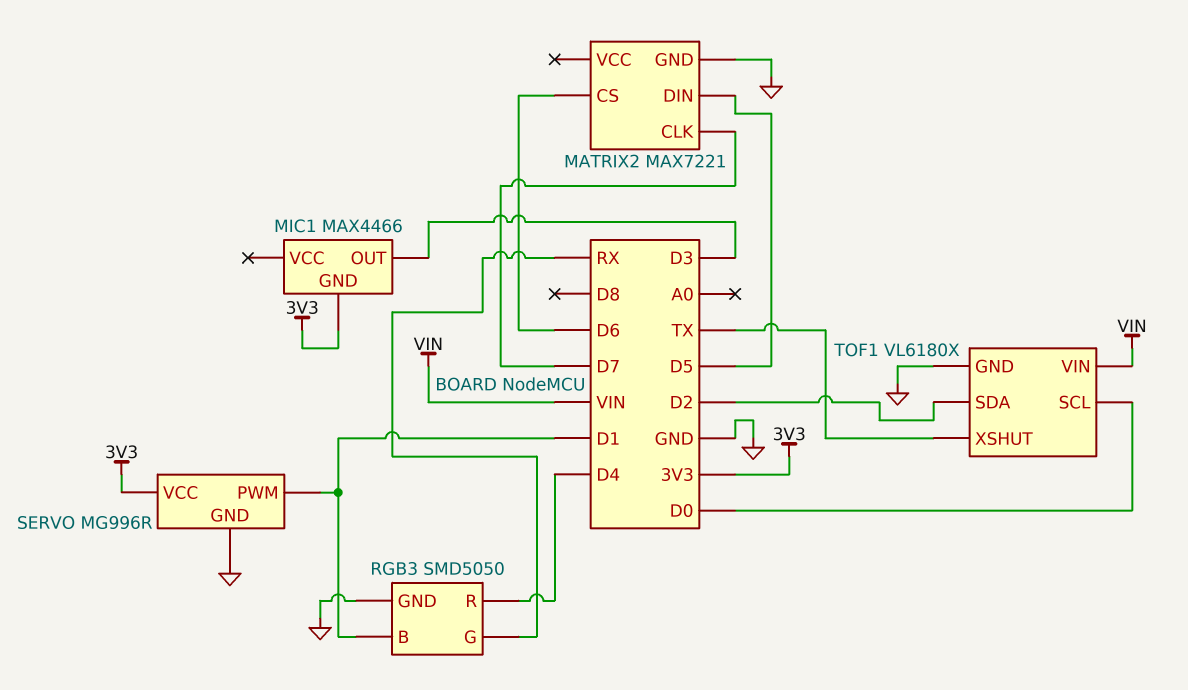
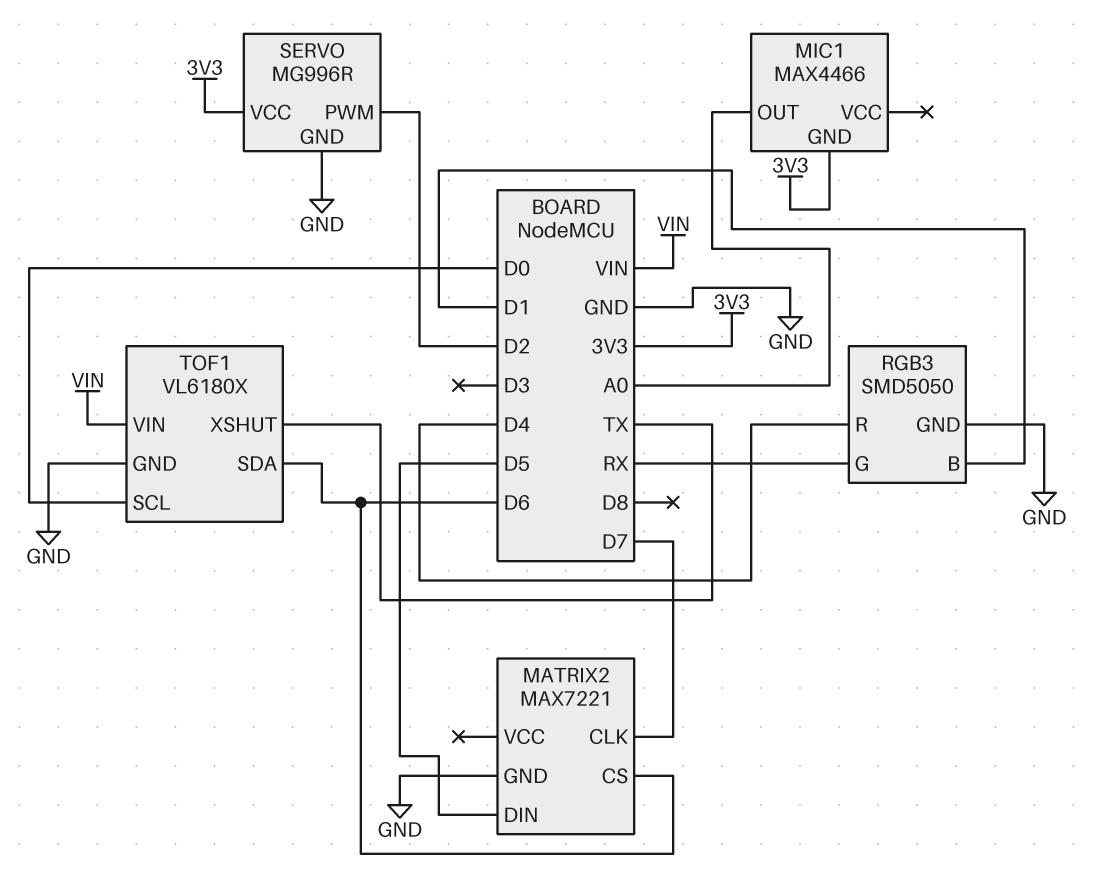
MIC1 pin OUT: D3 -> A0
SERVO pin PWM: D1 -> D2
TOF1 pin SDA: D2 -> D6

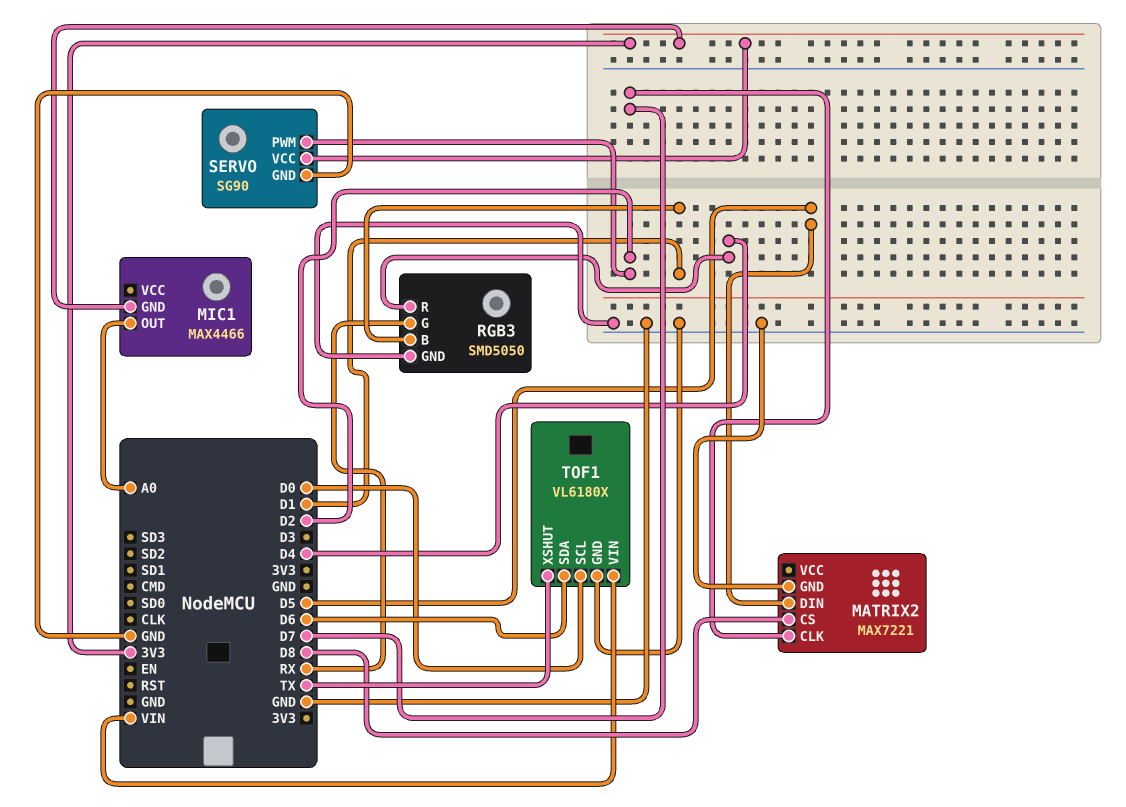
MATRIX2 pin CS: D6 -> D8
SERVO: MG996R -> SG90

